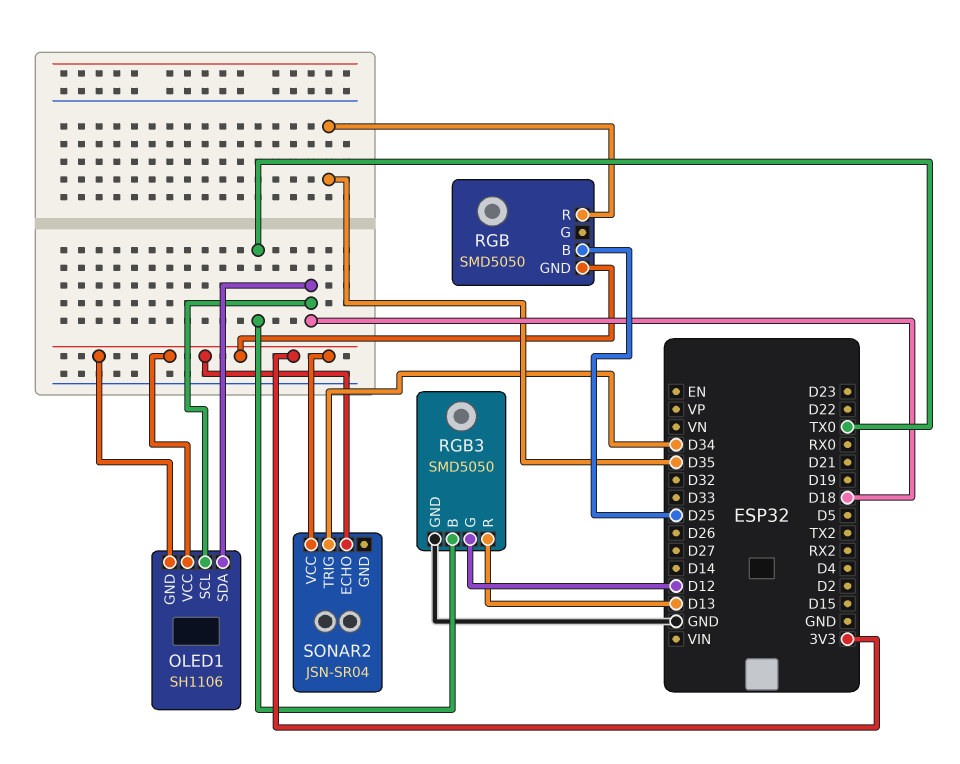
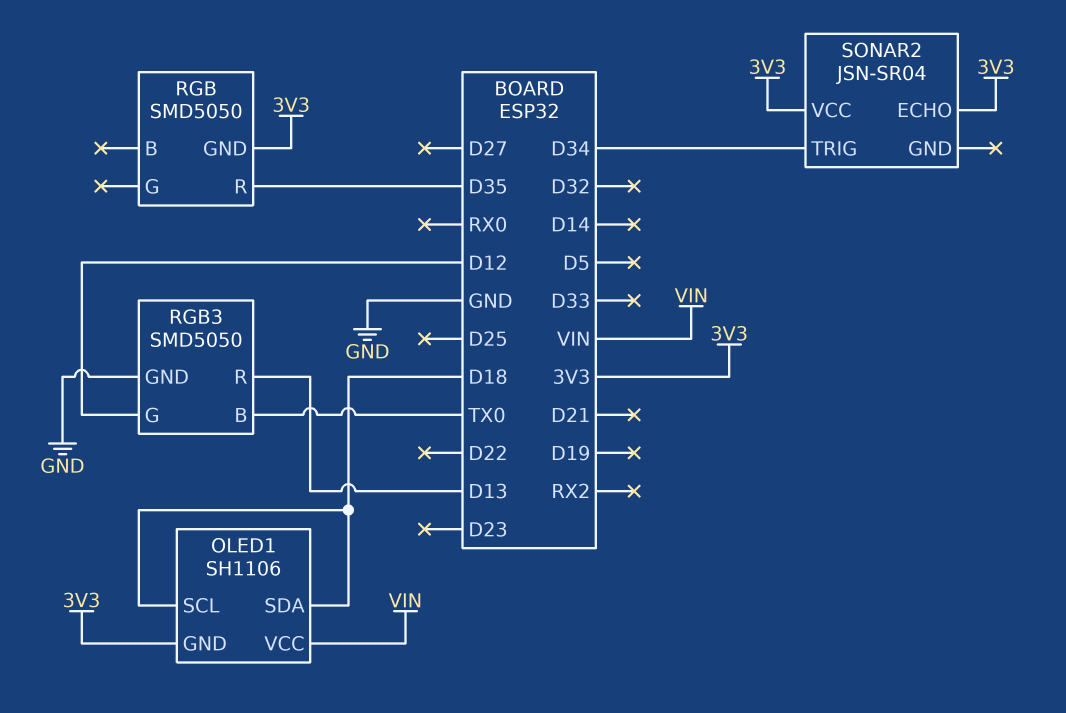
OLED1 pin VCC: 3V3 -> VIN
RGB pin B: D25 -> none

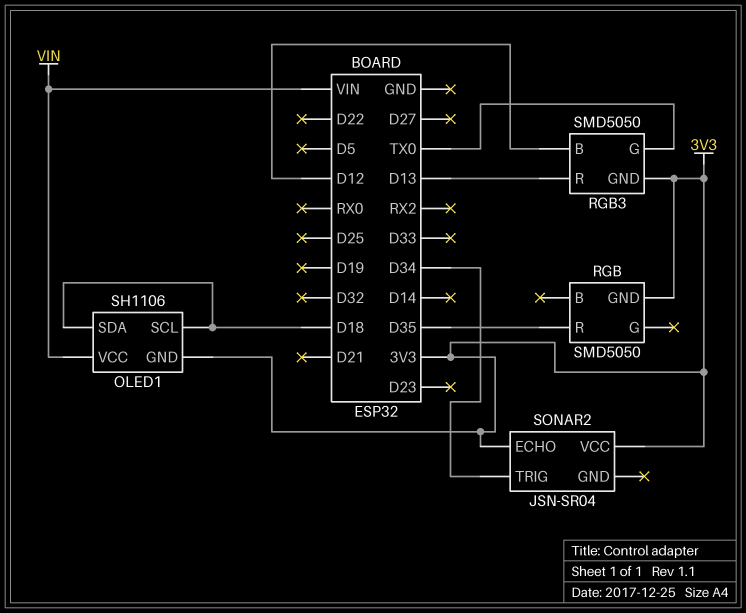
RGB3 pin B: TX0 -> D12
RGB3 pin G: D12 -> TX0
RGB3 pin GND: GND -> 3V3

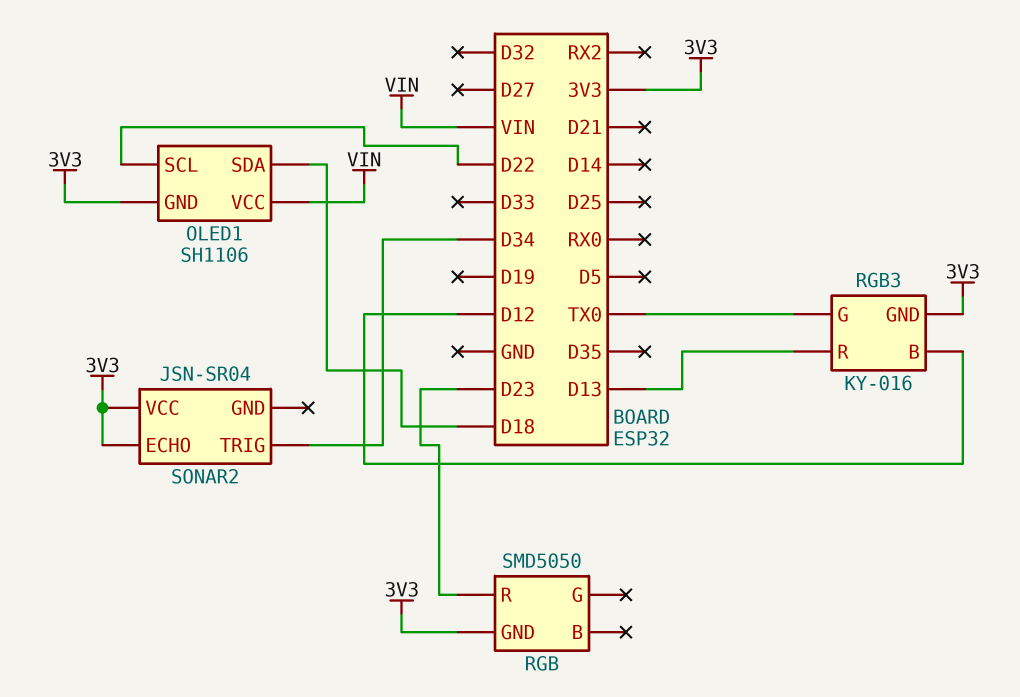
OLED1 pin SCL: D18 -> D22
RGB pin R: D35 -> D23
RGB3: SMD5050 -> KY-016

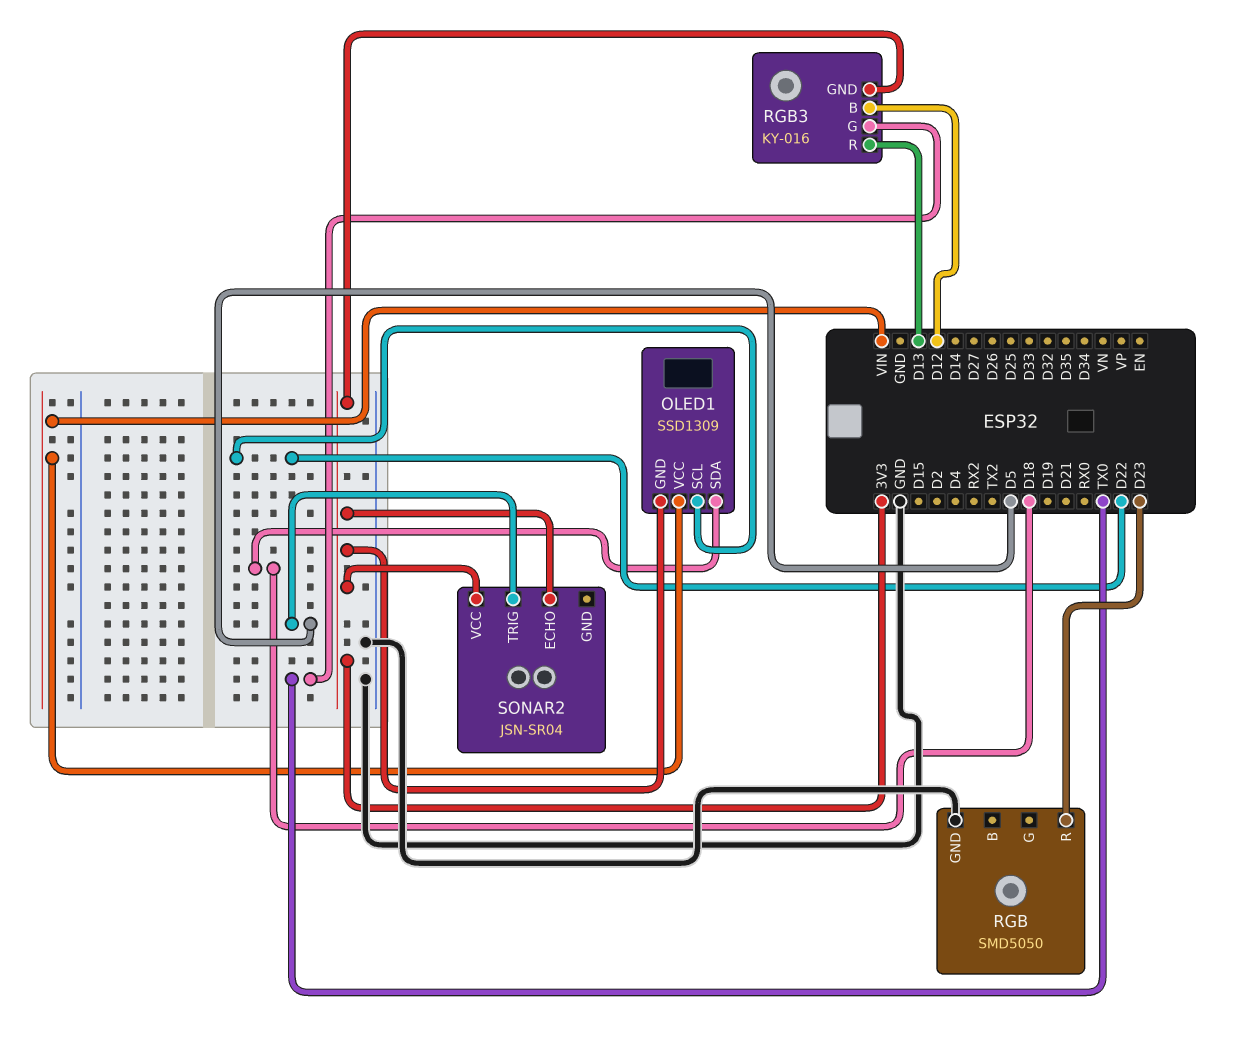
OLED1: SH1106 -> SSD1309
RGB pin GND: 3V3 -> GND
SONAR2 pin TRIG: D34 -> D5

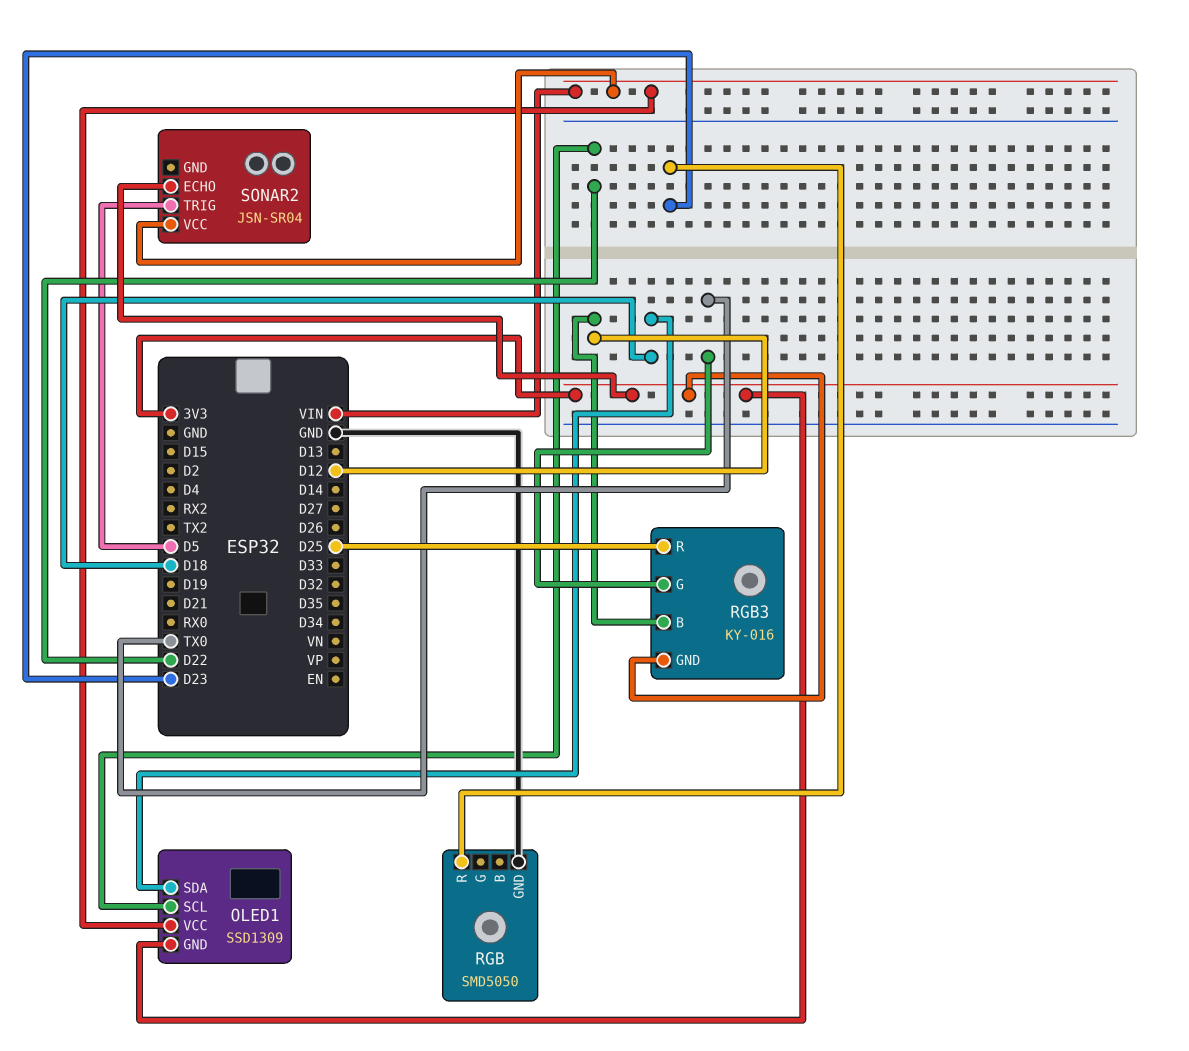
RGB3 pin R: D13 -> D25
SONAR2 pin VCC: 3V3 -> VIN

